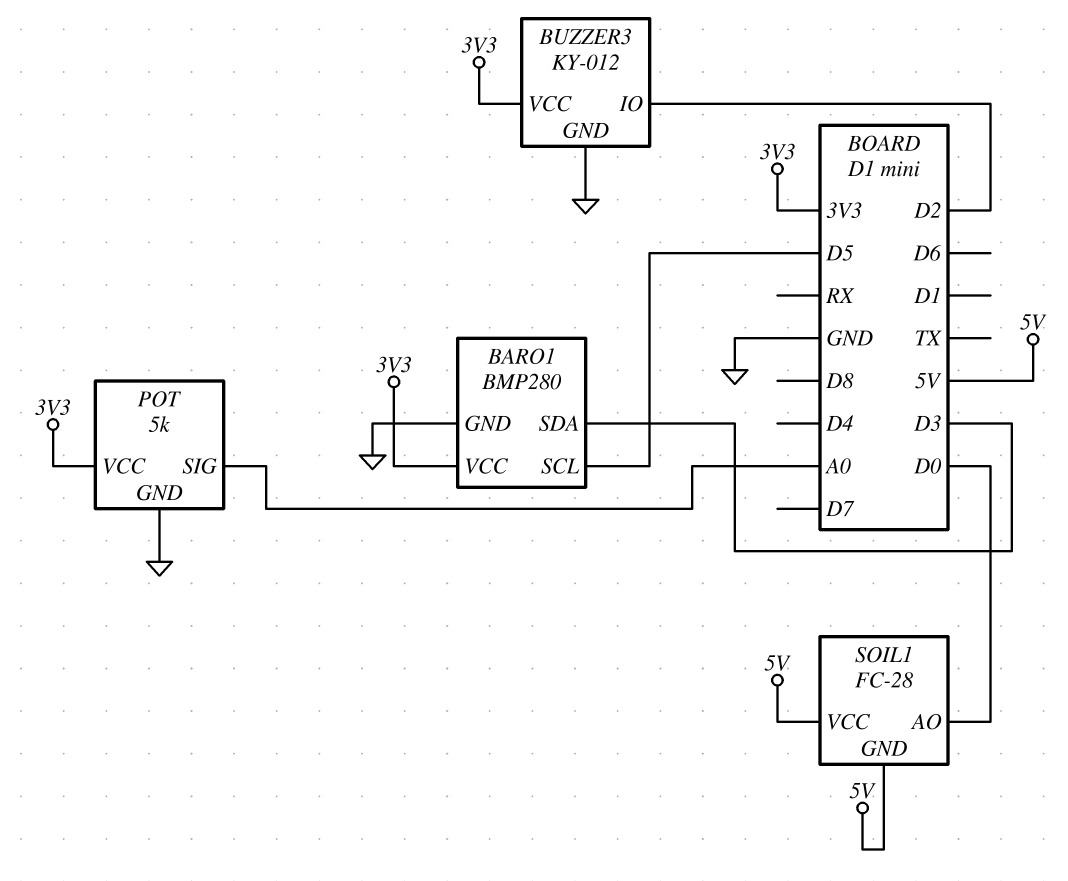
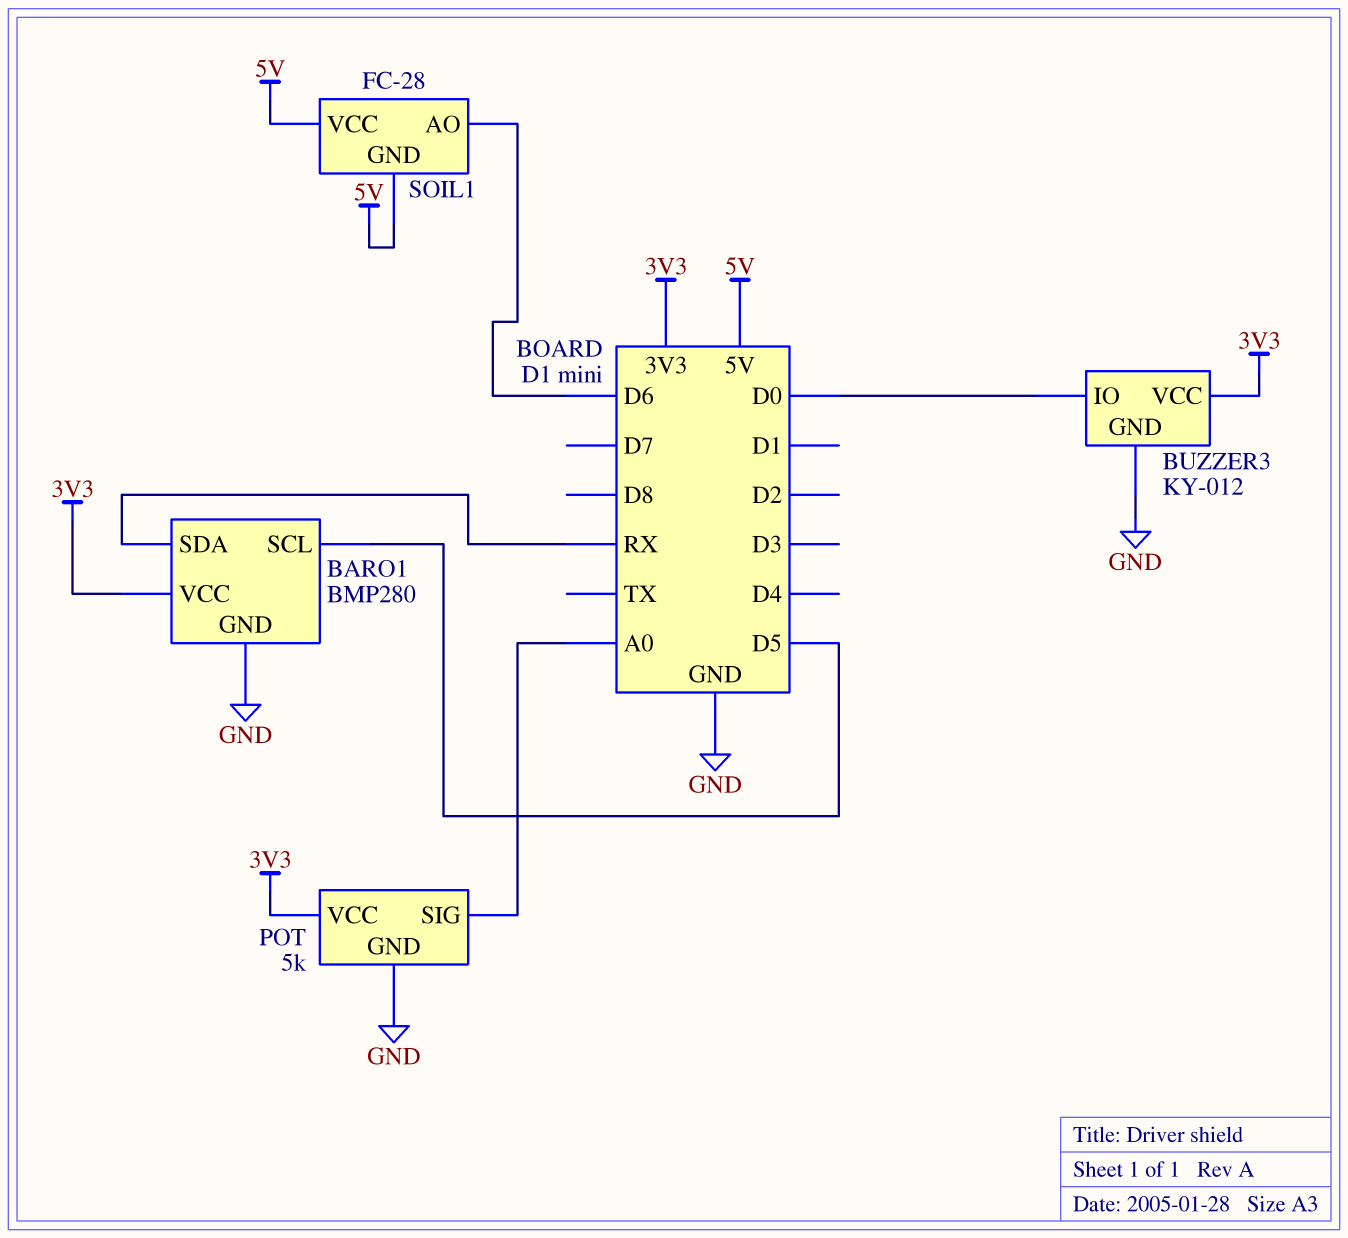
BARO1 pin SDA: D3 -> RX
BUZZER3 pin IO: D2 -> D0
SOIL1 pin AO: D0 -> D6

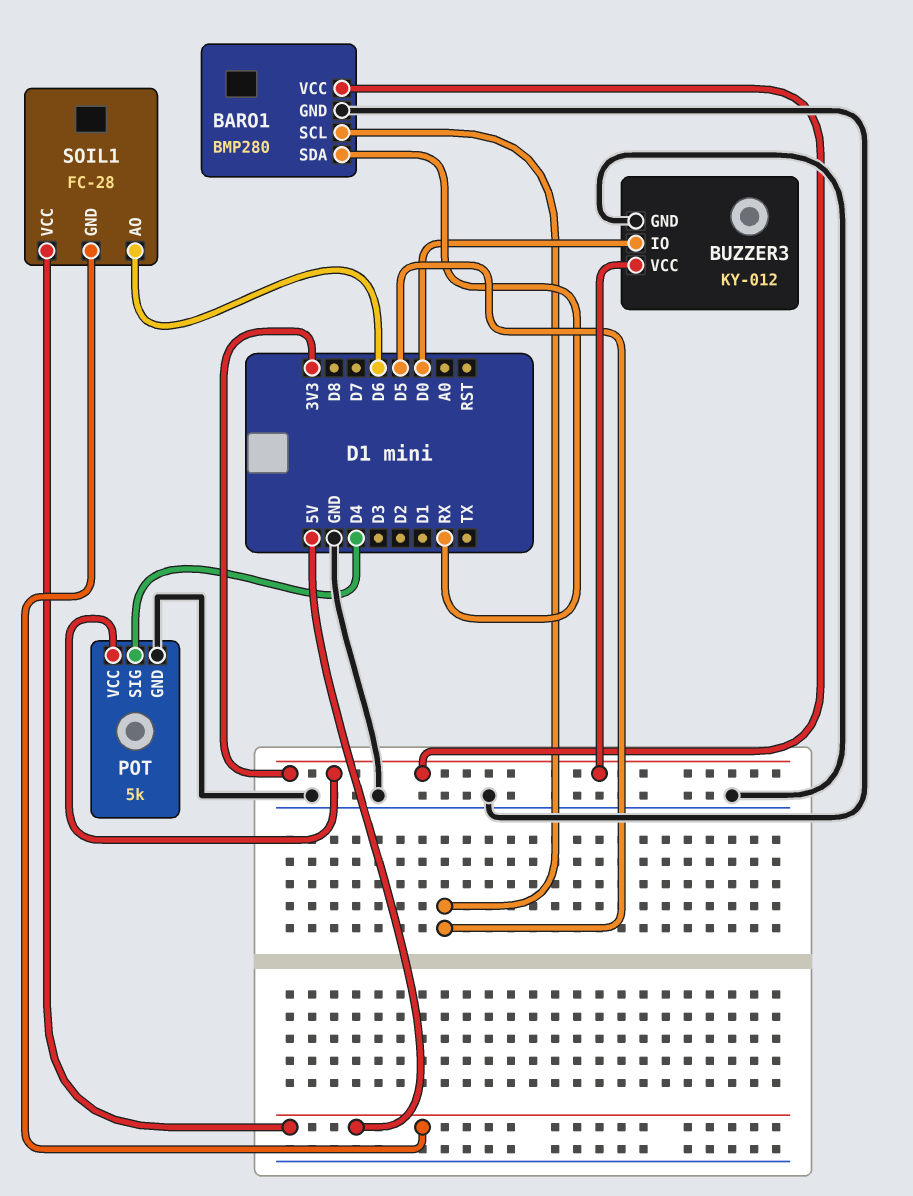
POT pin SIG: A0 -> D4

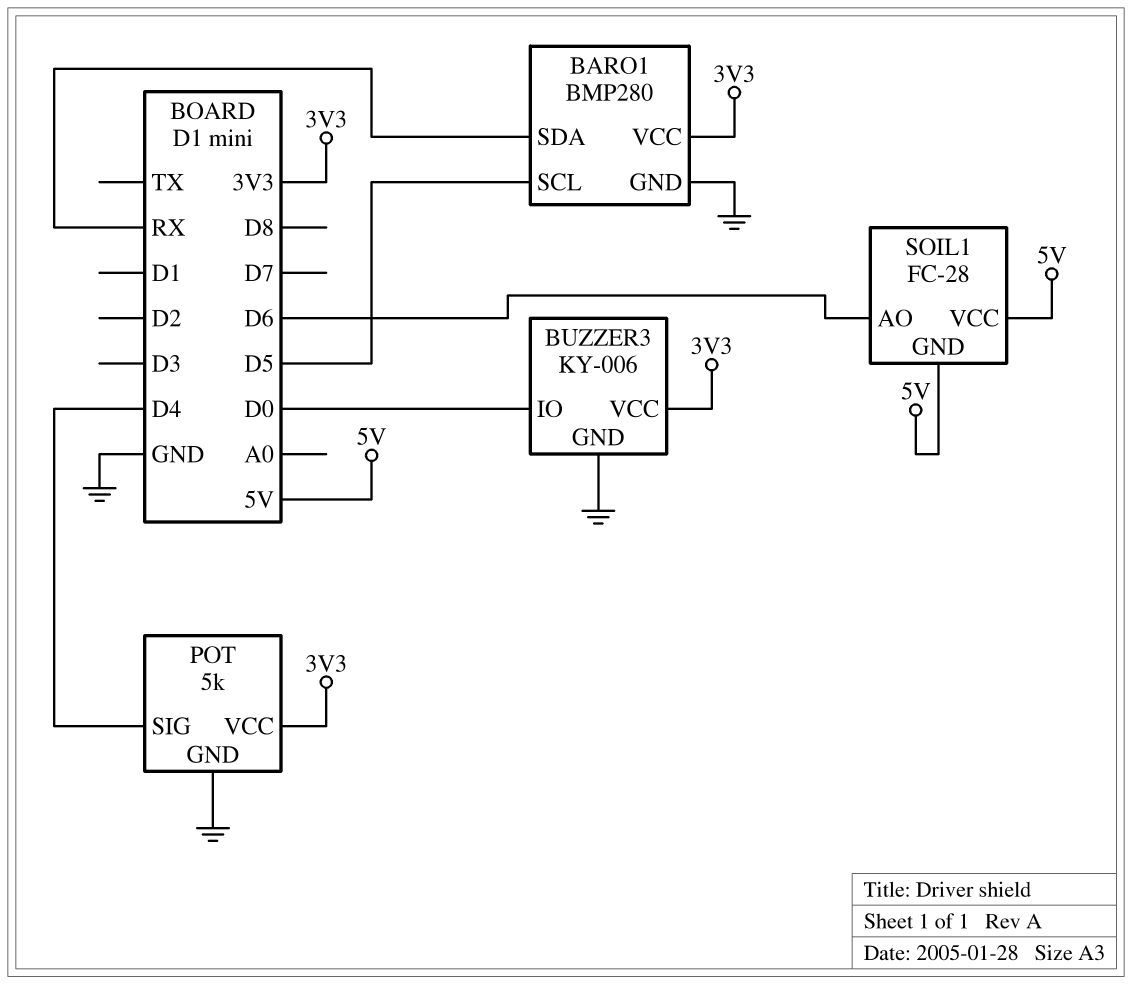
BUZZER3: KY-012 -> KY-006

